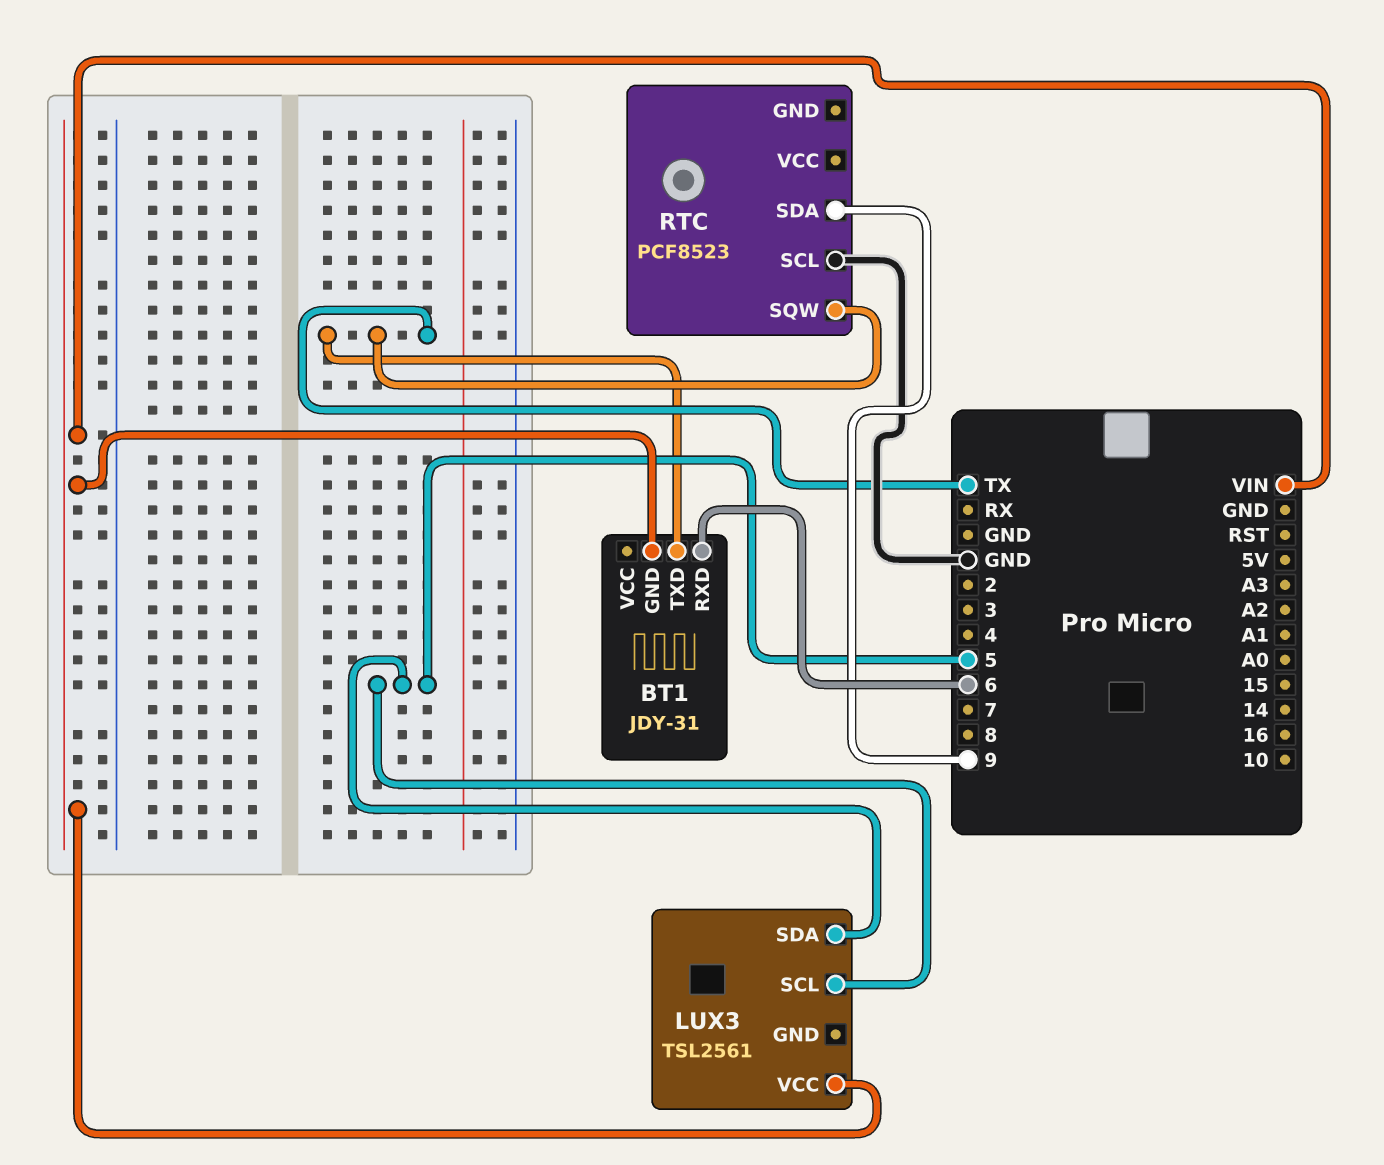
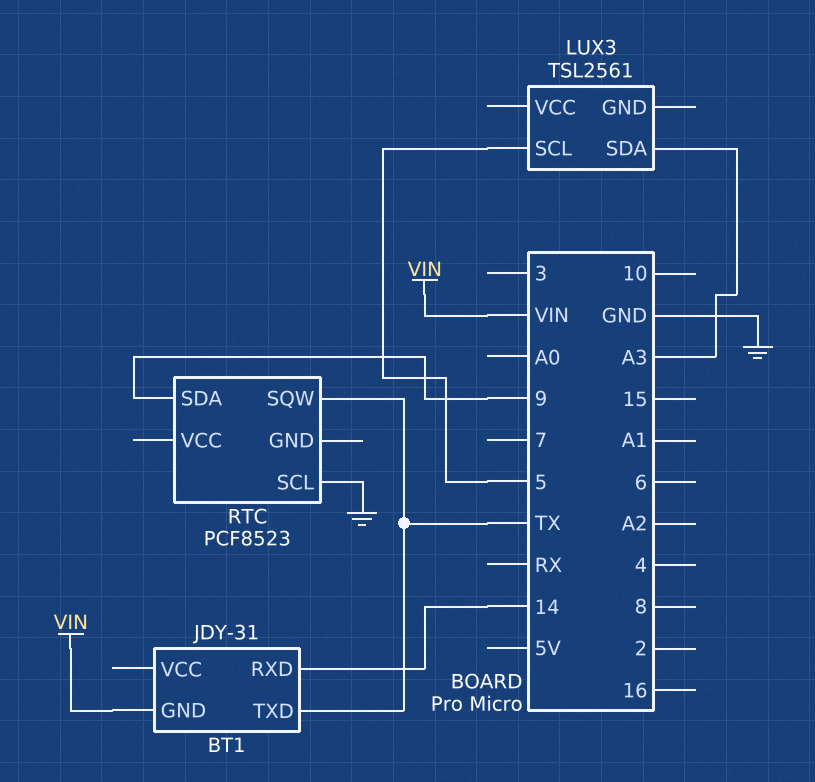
BT1 pin RXD: 6 -> 14
LUX3 pin SDA: 5 -> A3
LUX3 pin VCC: VIN -> none

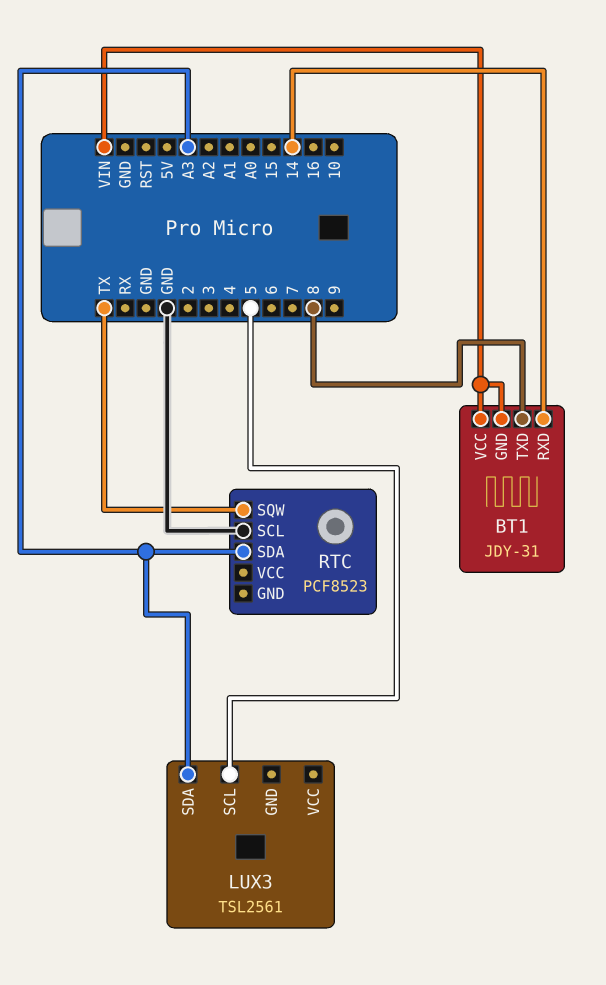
BT1 pin TXD: TX -> 8
BT1 pin VCC: none -> VIN
RTC pin SDA: 9 -> A3

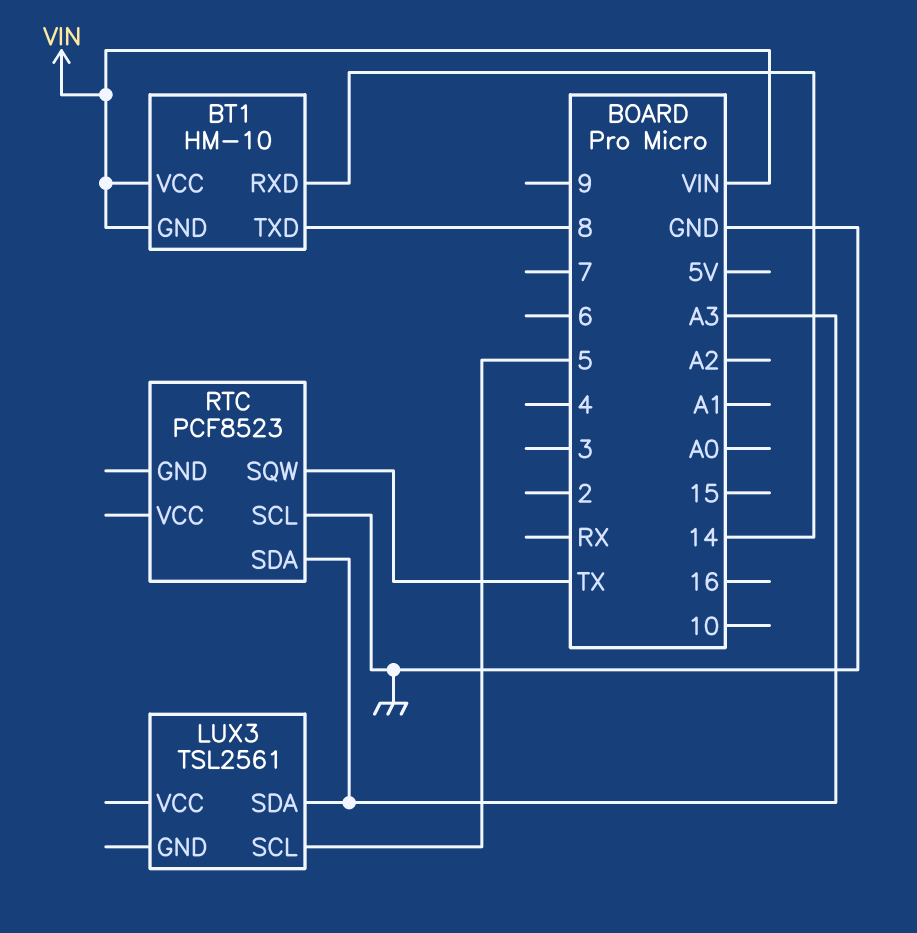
BT1: JDY-31 -> HM-10

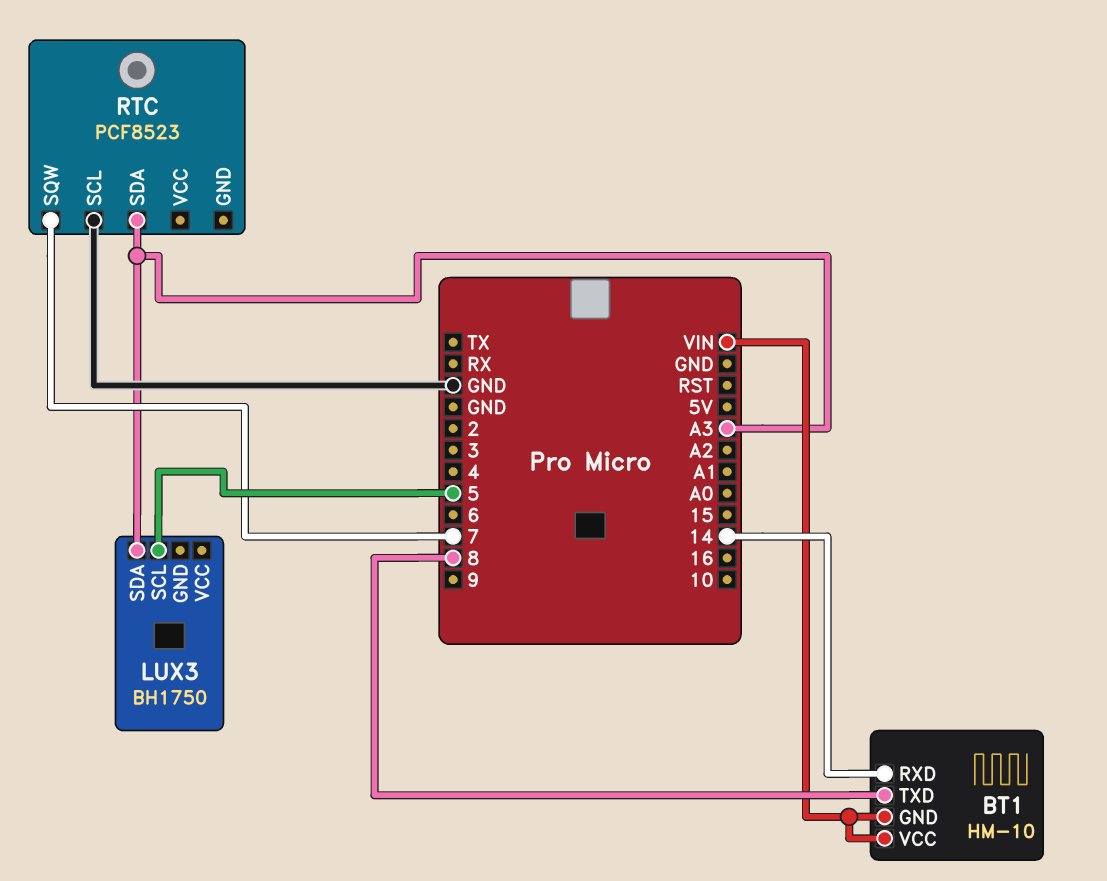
LUX3: TSL2561 -> BH1750
RTC pin SQW: TX -> 7

